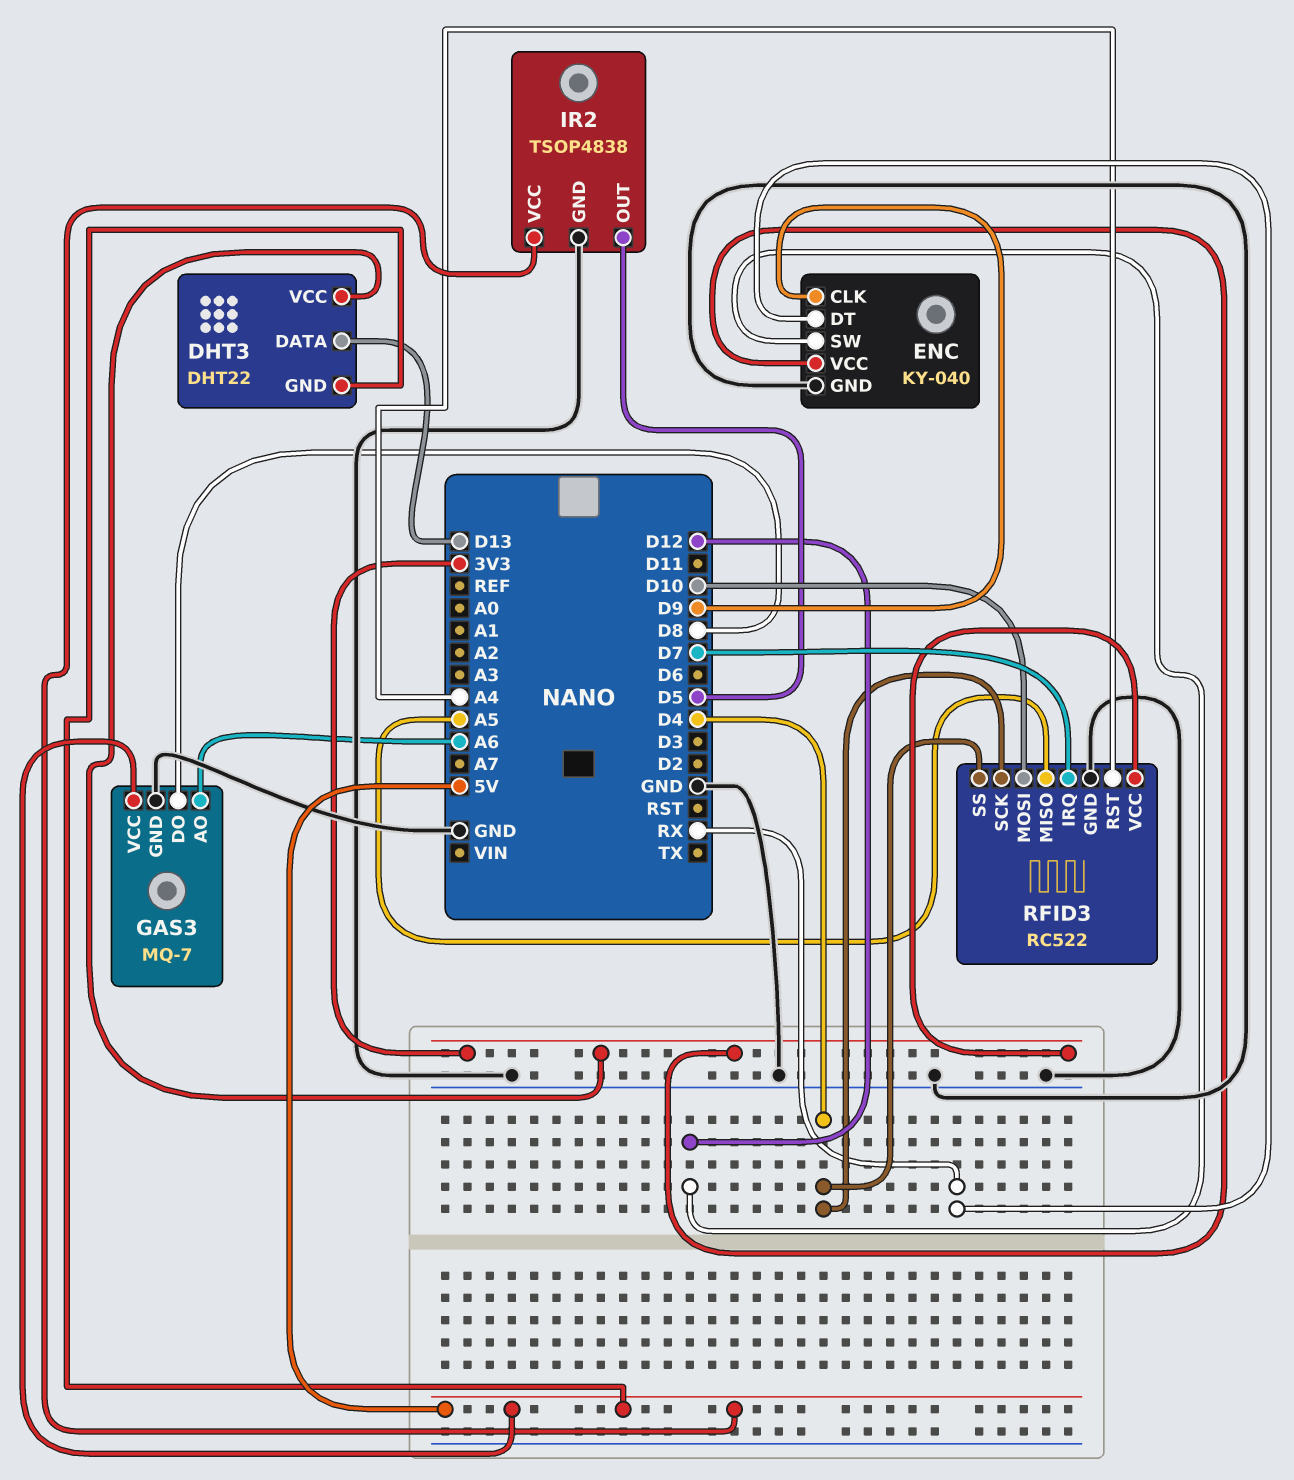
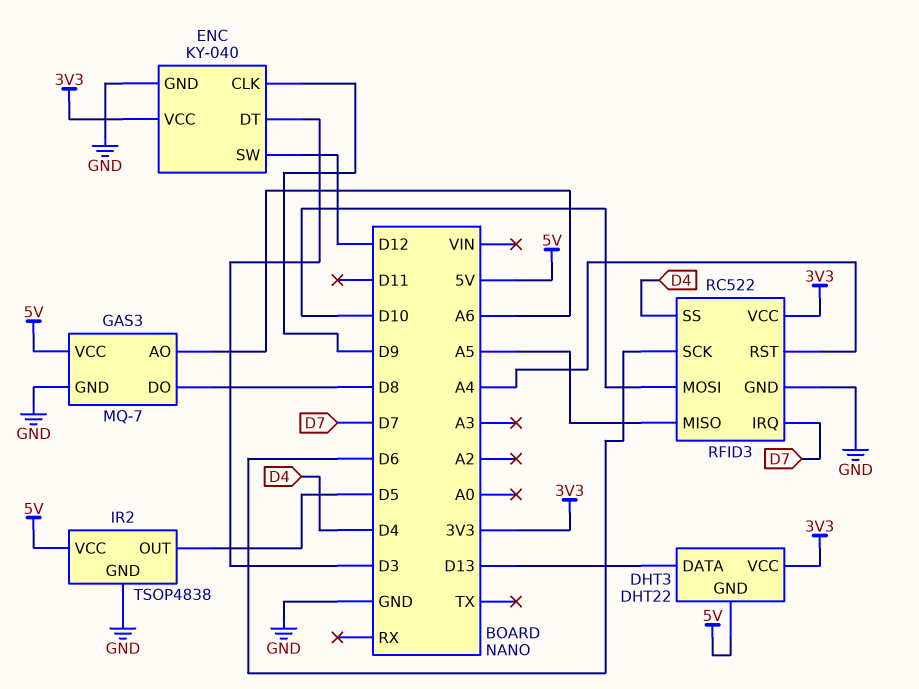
ENC pin DT: RX -> D3
RFID3 pin SCK: D4 -> D6

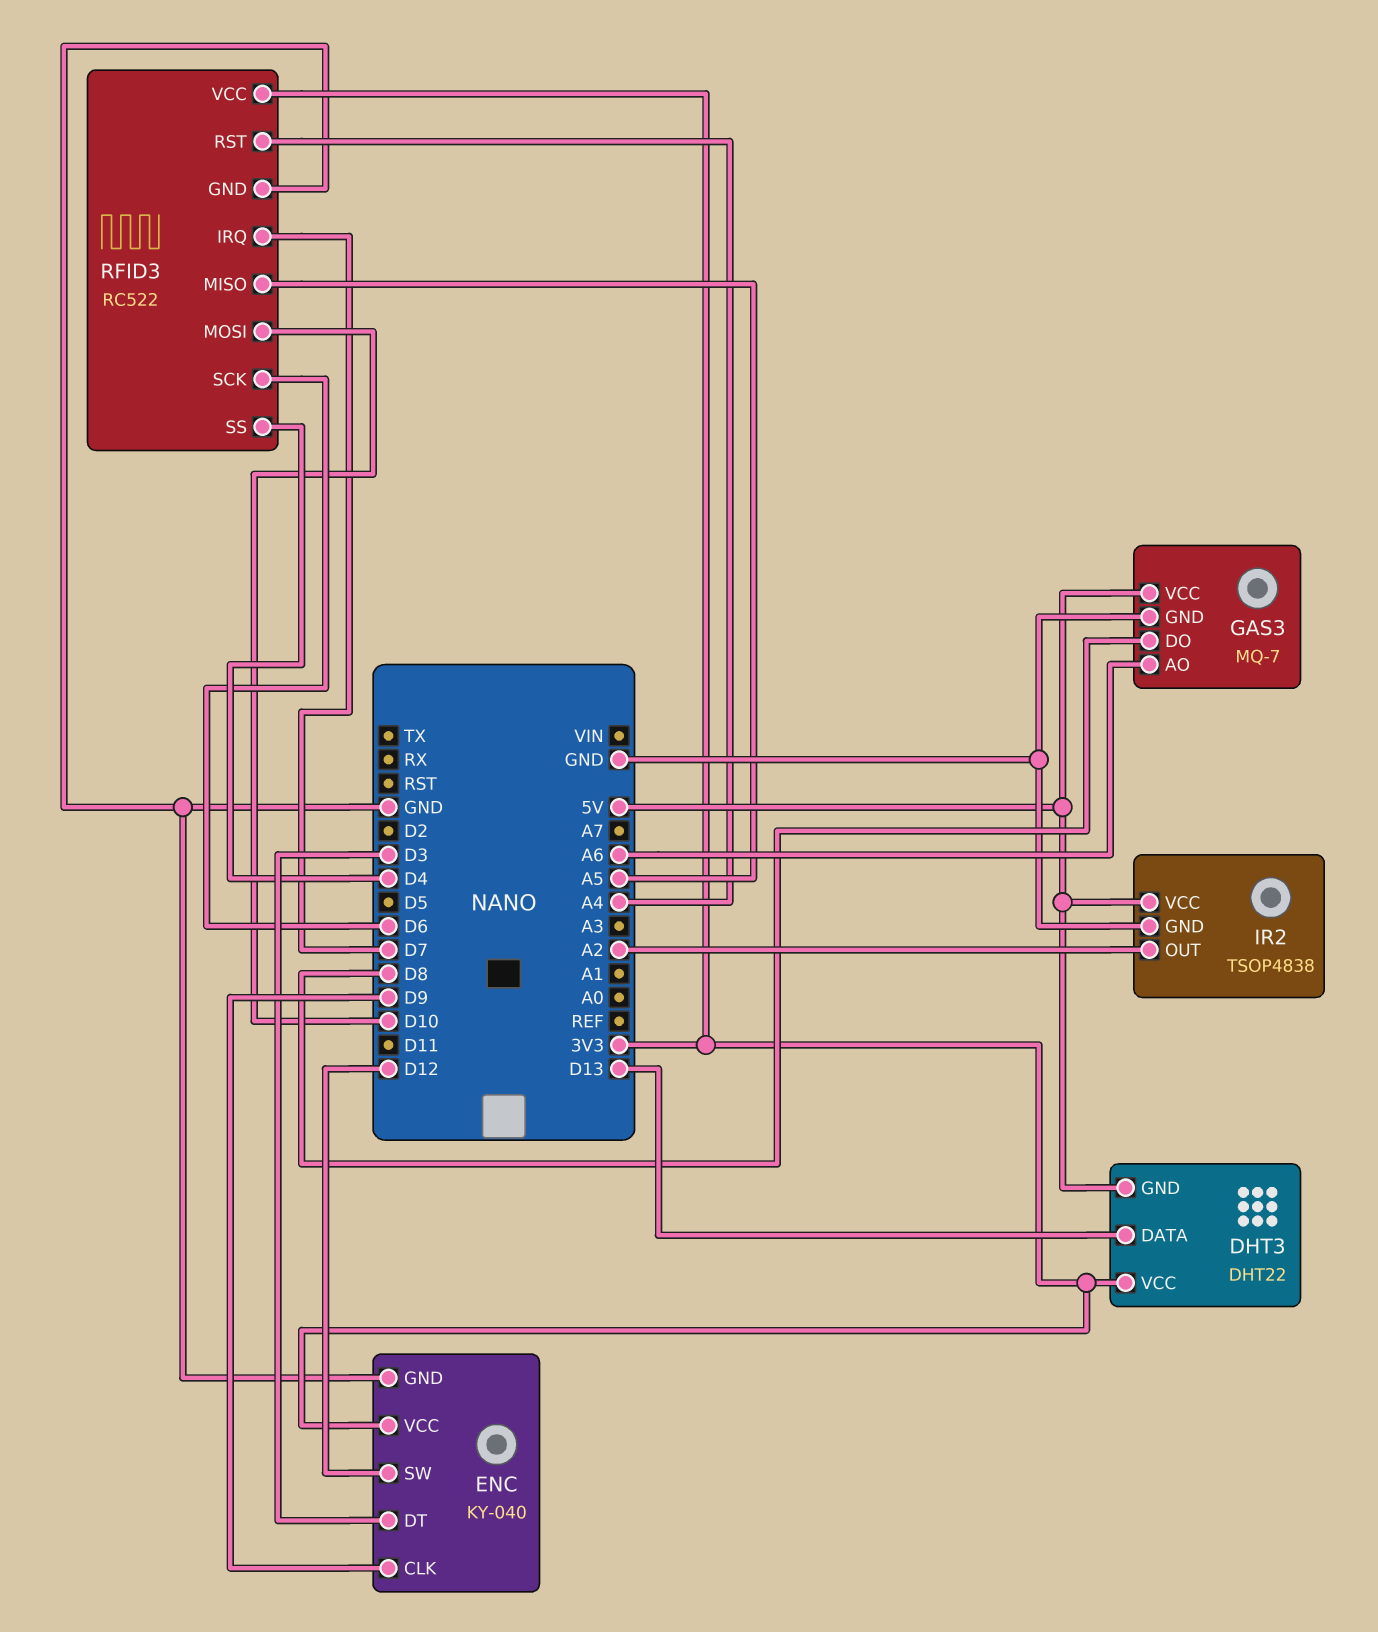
IR2 pin OUT: D5 -> A2

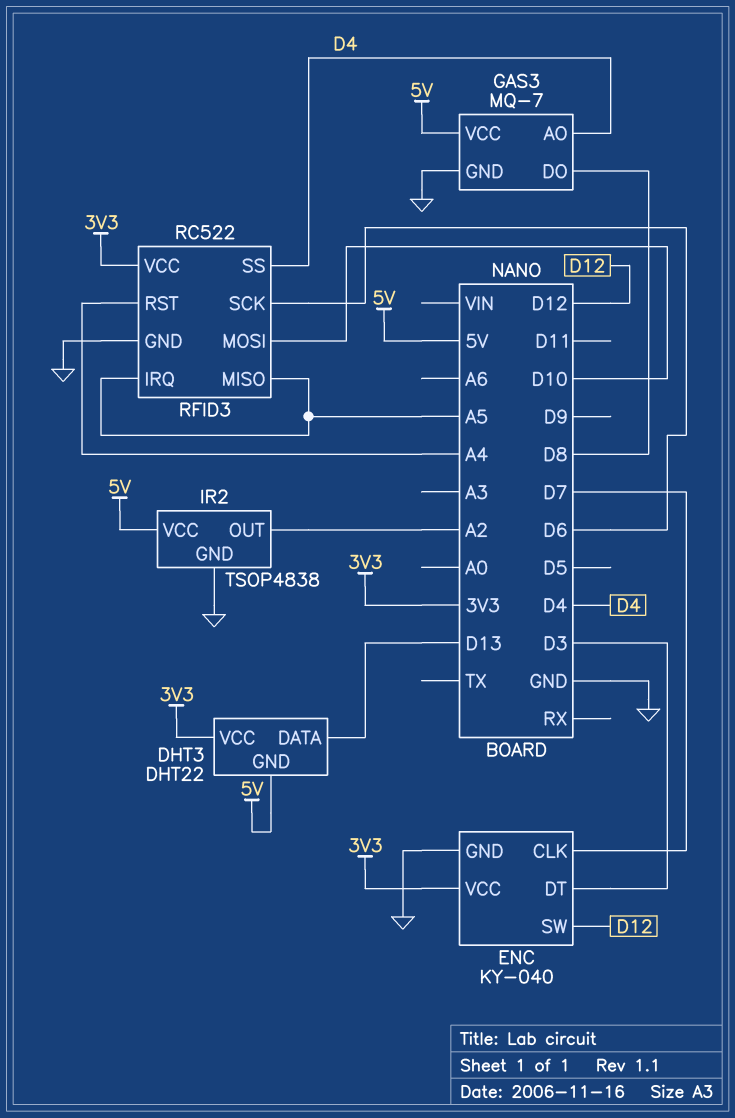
ENC pin CLK: D9 -> D7
GAS3 pin AO: A6 -> D4
RFID3 pin IRQ: D7 -> A5

